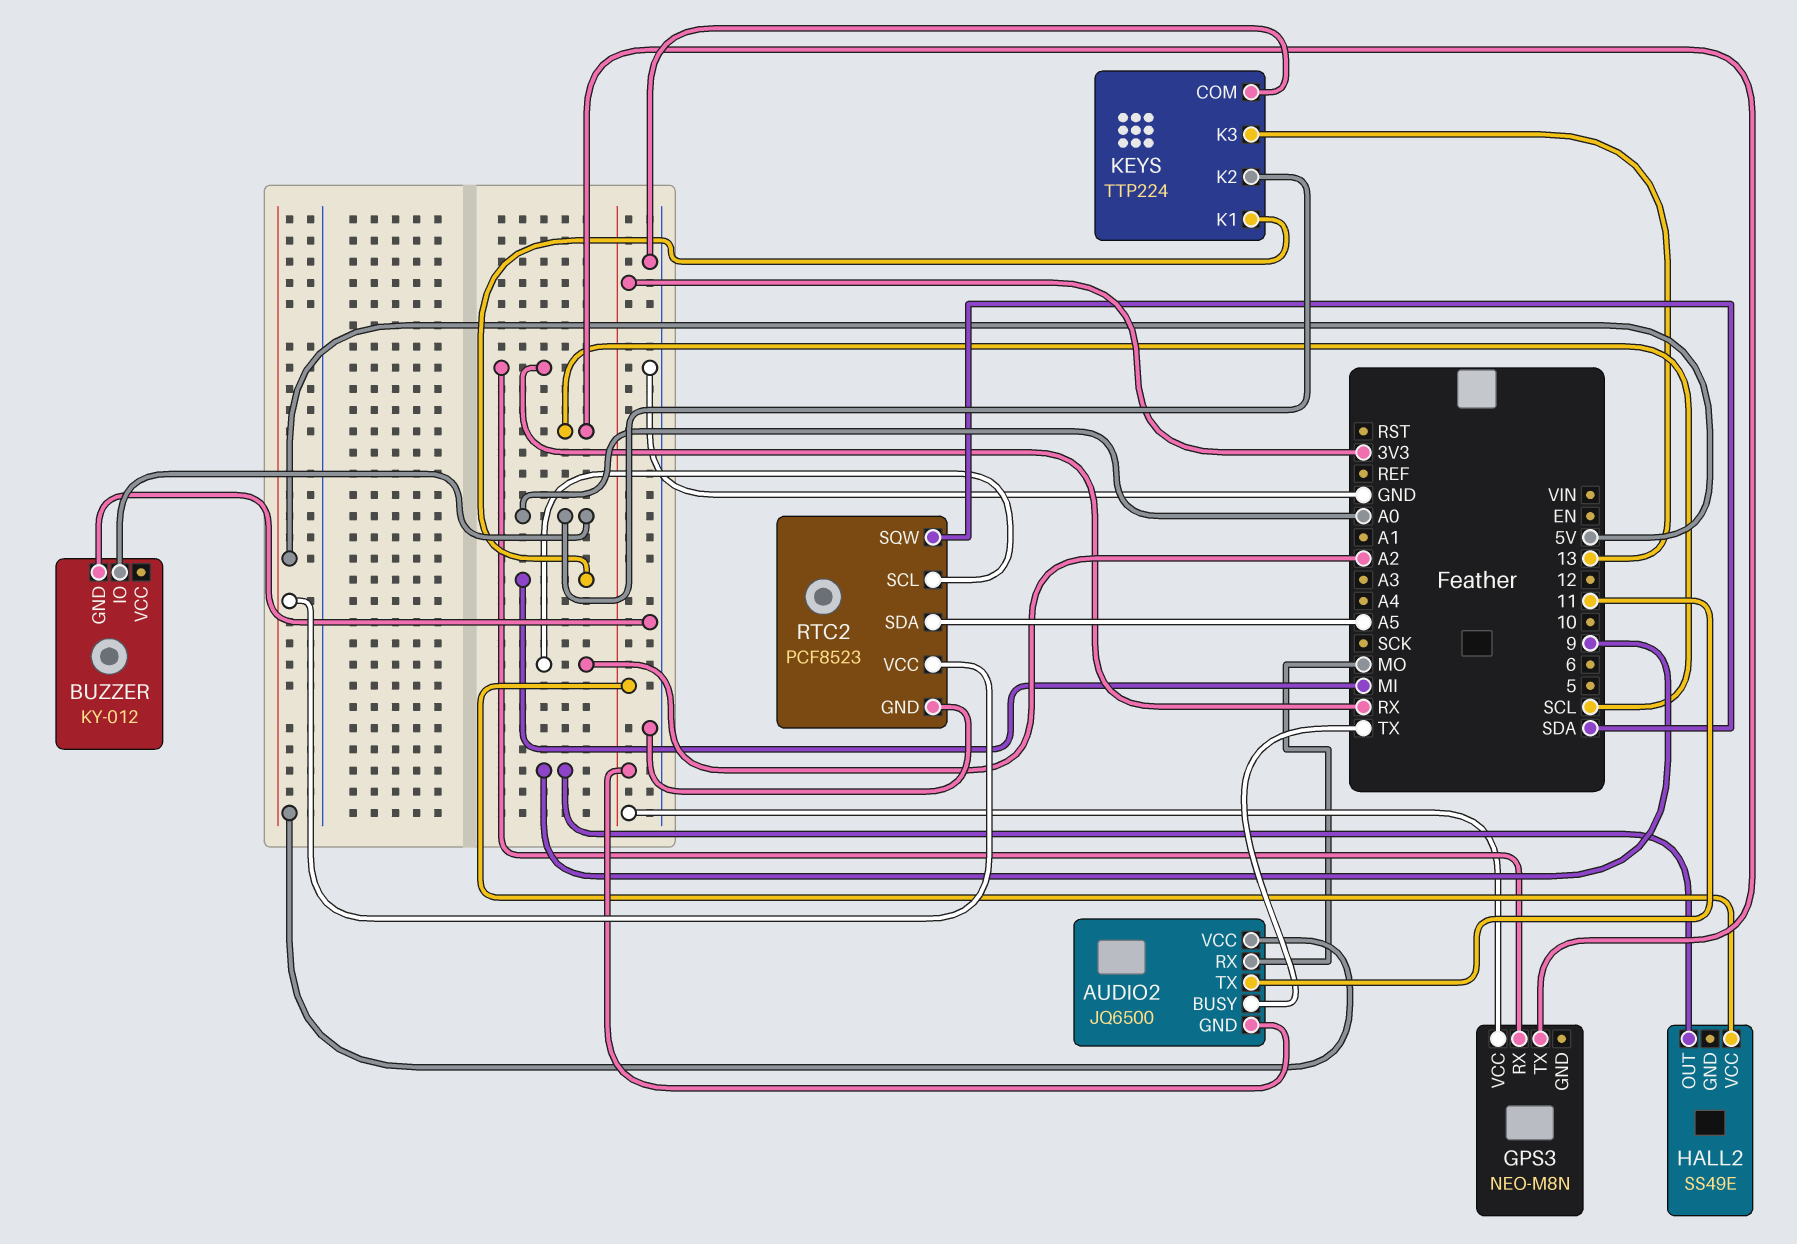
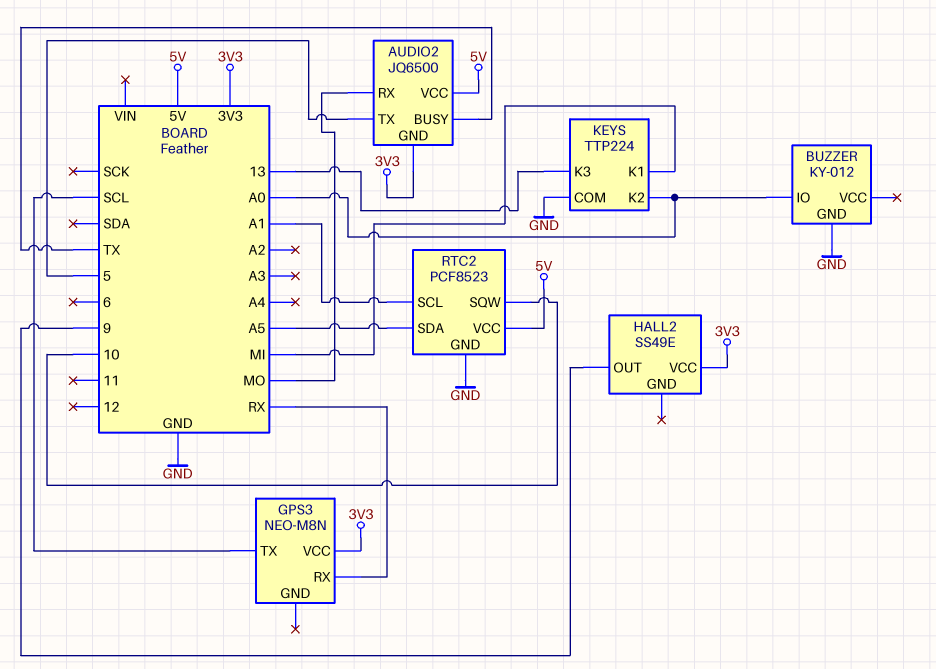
AUDIO2 pin TX: 11 -> 5
RTC2 pin SCL: A2 -> A1
RTC2 pin SQW: SDA -> 10

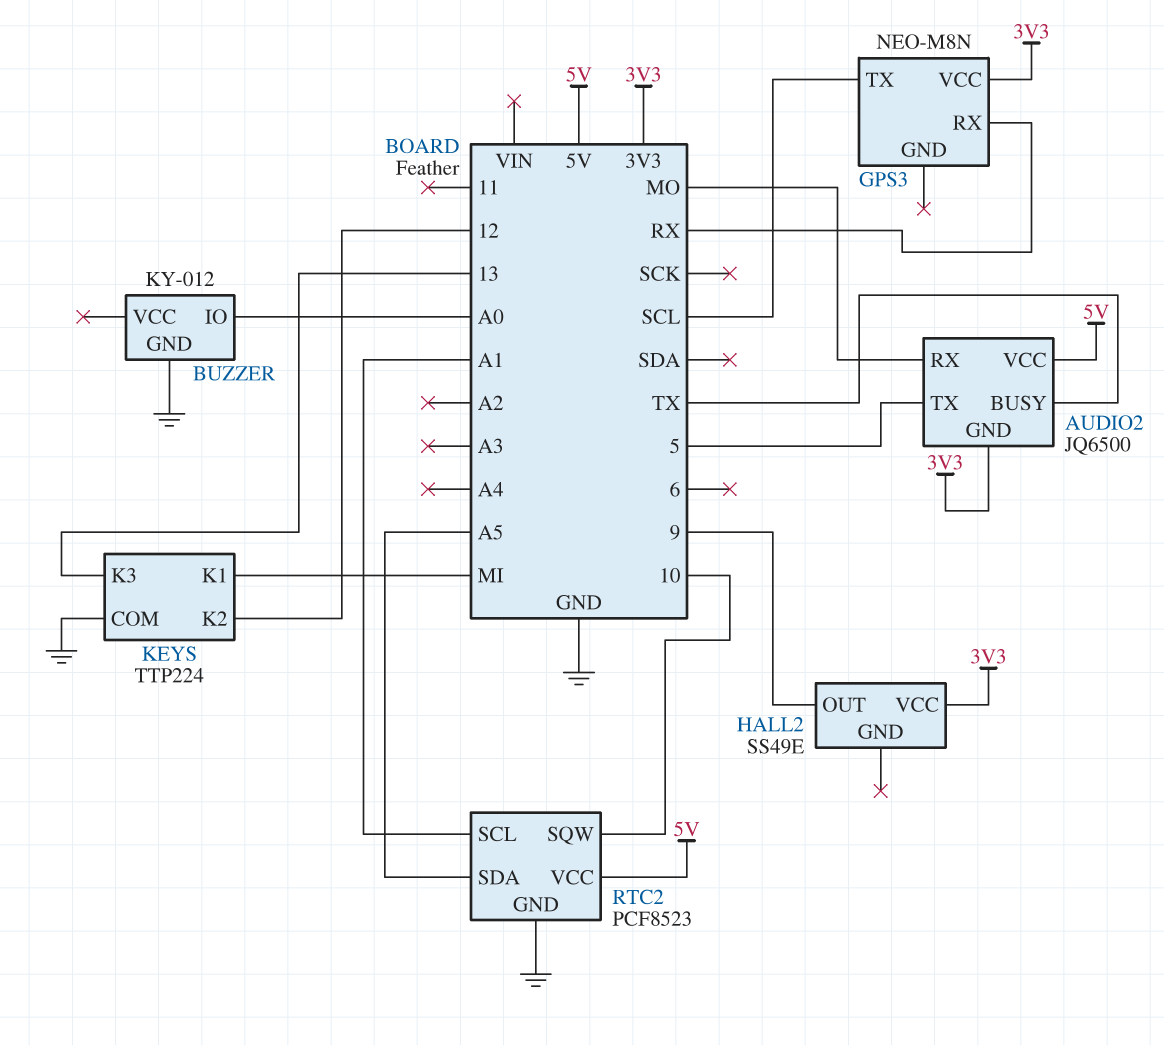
KEYS pin K2: A0 -> 12

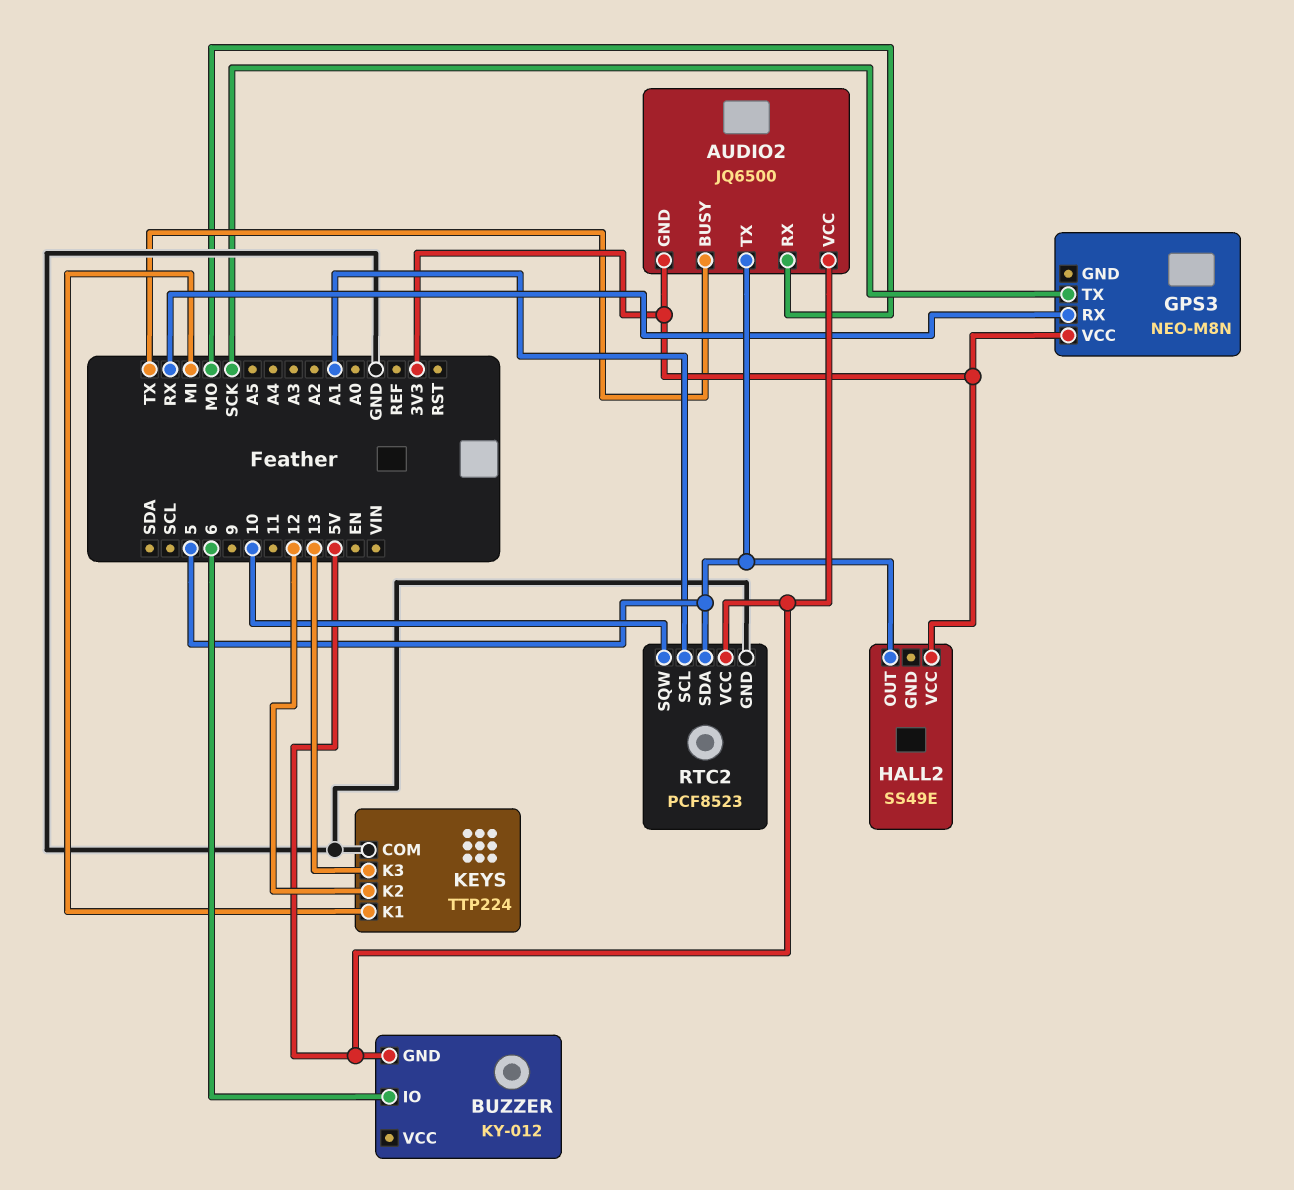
BUZZER pin GND: GND -> 5V
BUZZER pin IO: A0 -> 6
GPS3 pin TX: SCL -> SCK
HALL2 pin OUT: 9 -> 5
RTC2 pin SDA: A5 -> 5

